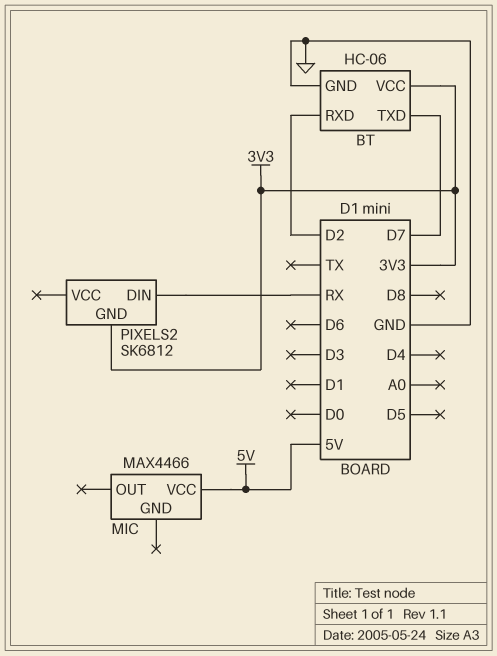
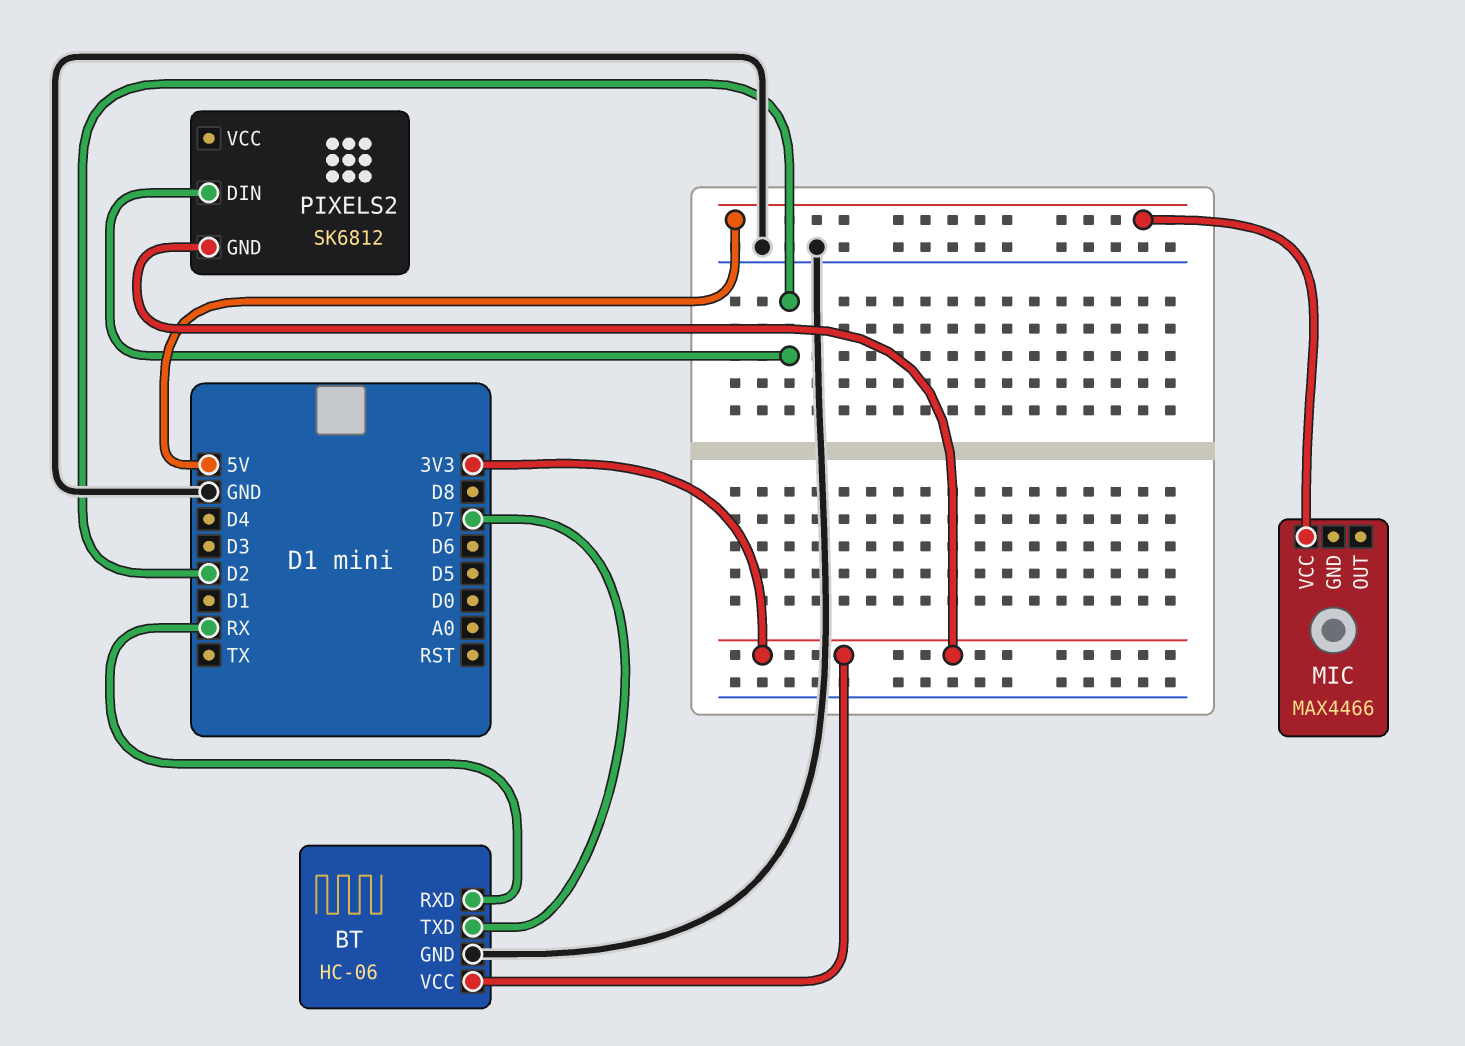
BT pin RXD: D2 -> RX
PIXELS2 pin DIN: RX -> D2

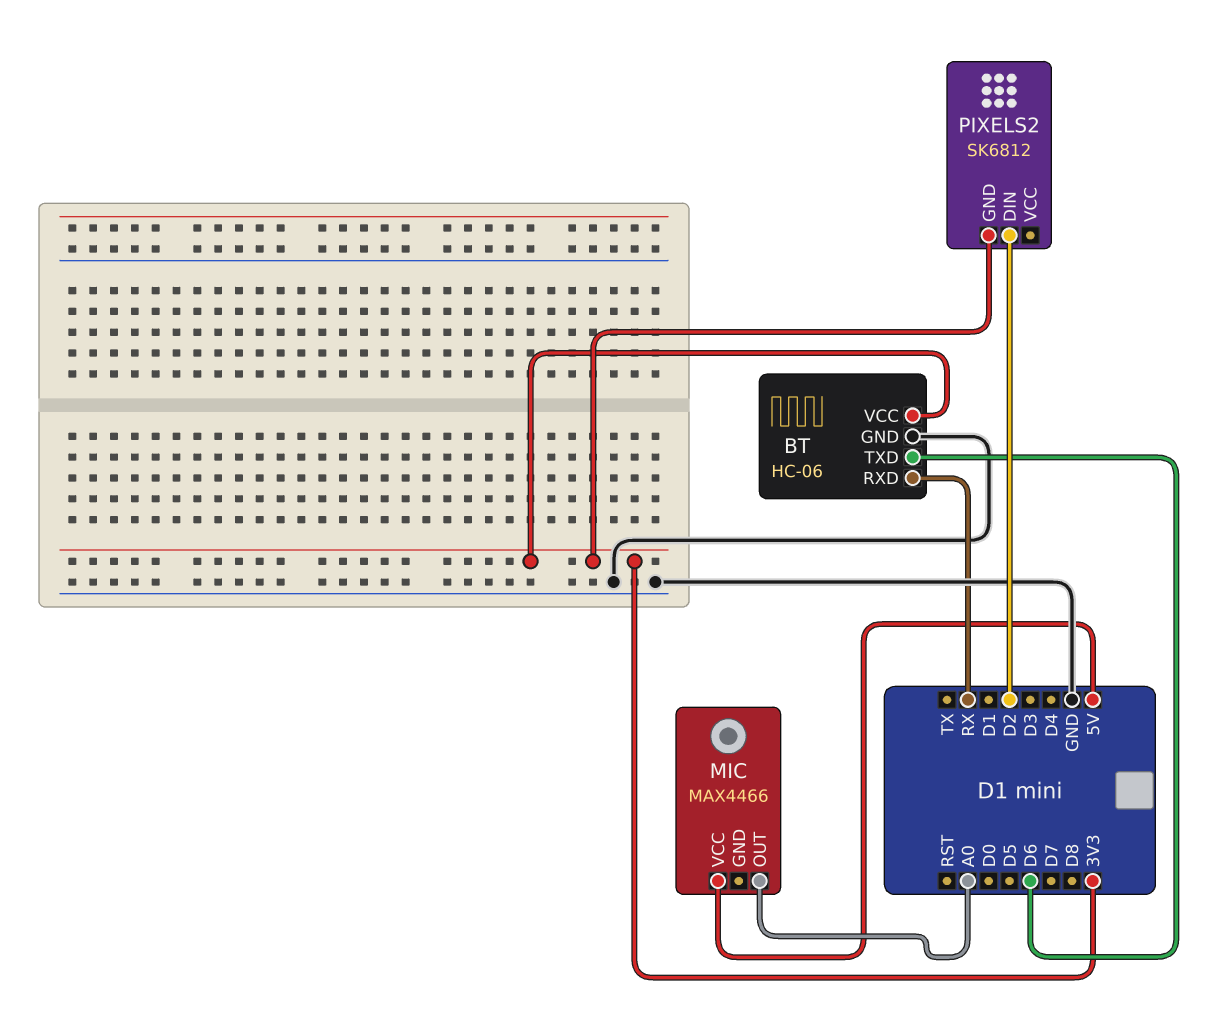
BT pin TXD: D7 -> D6
MIC pin OUT: none -> A0

